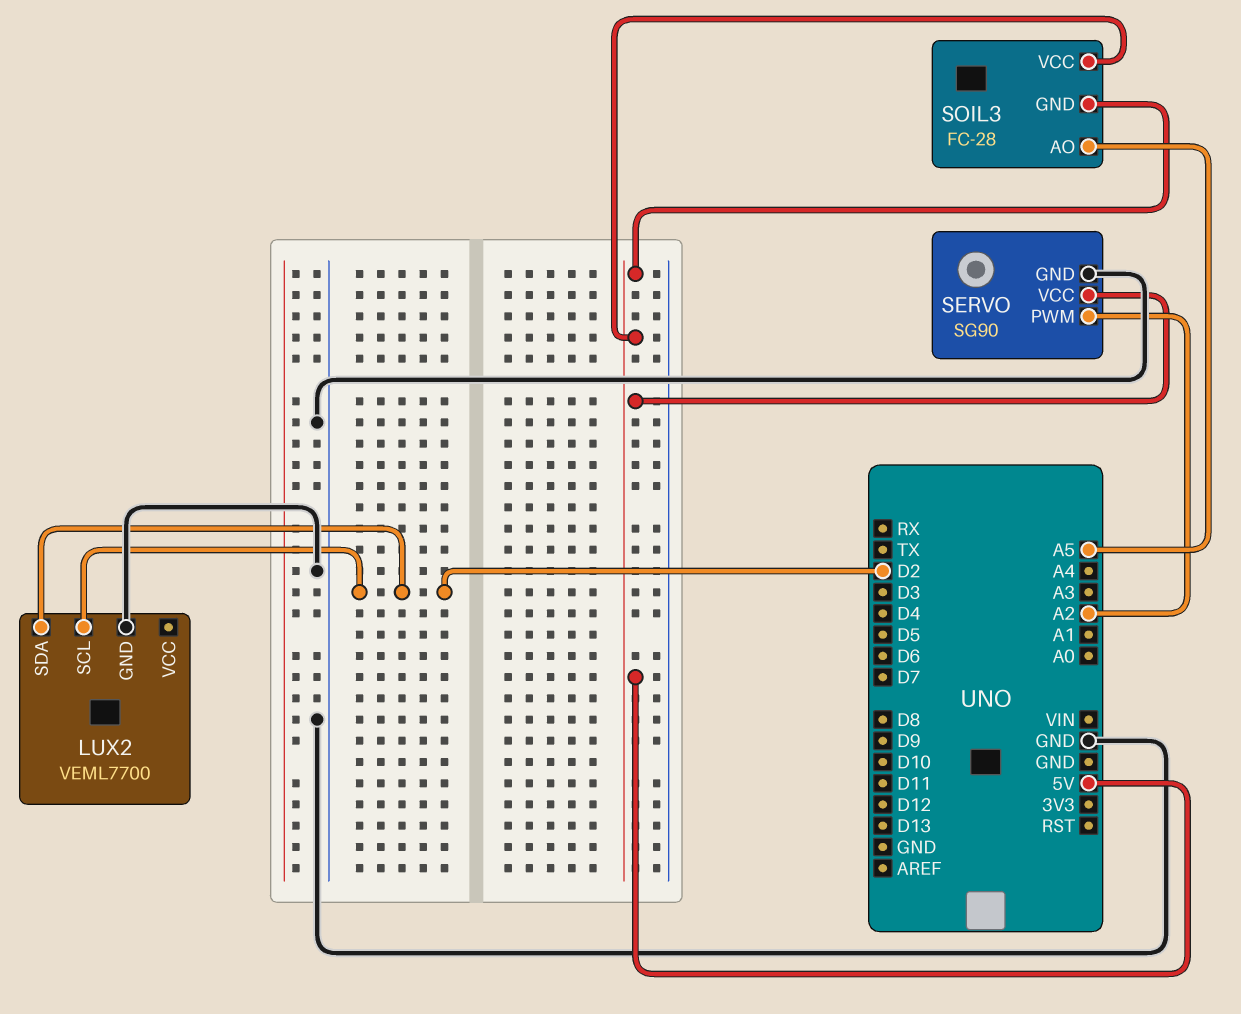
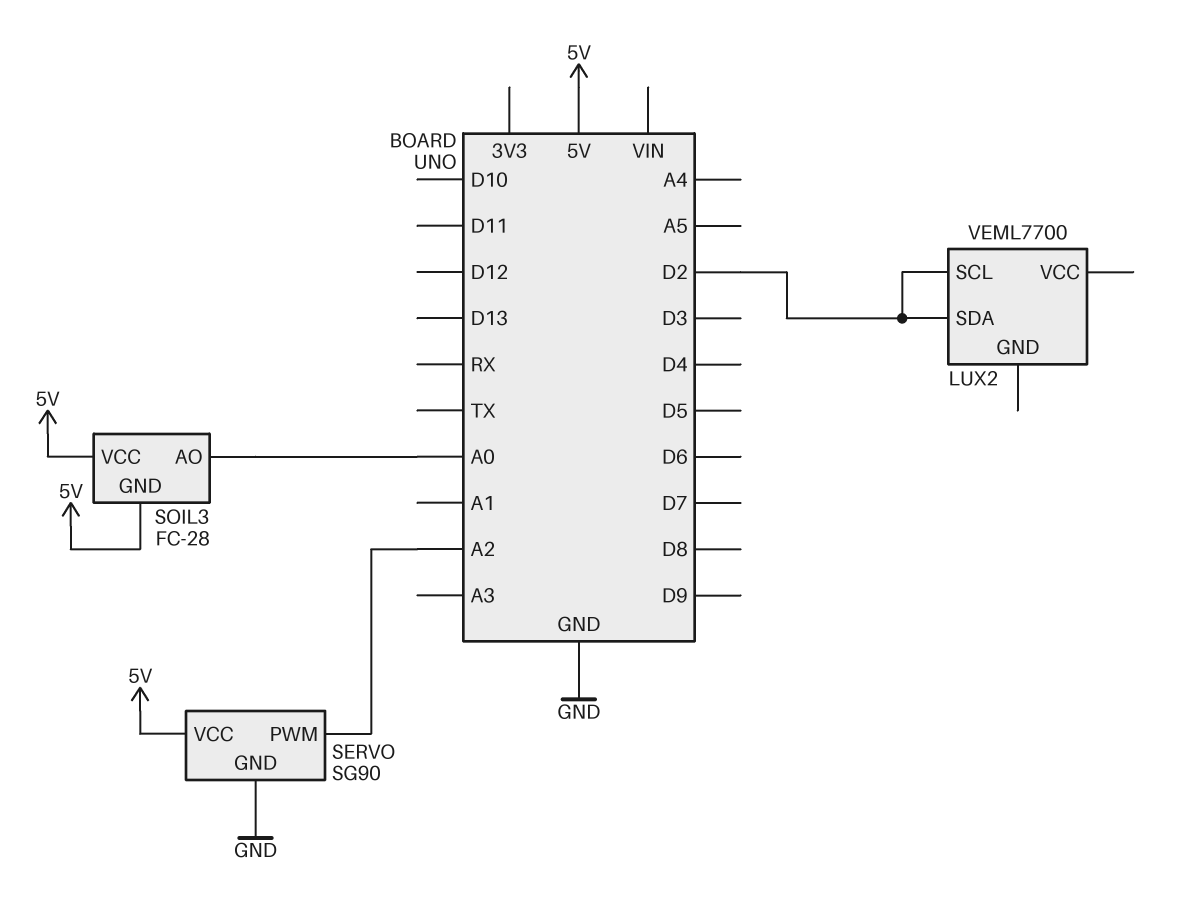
LUX2 pin GND: GND -> none
SOIL3 pin AO: A5 -> A0

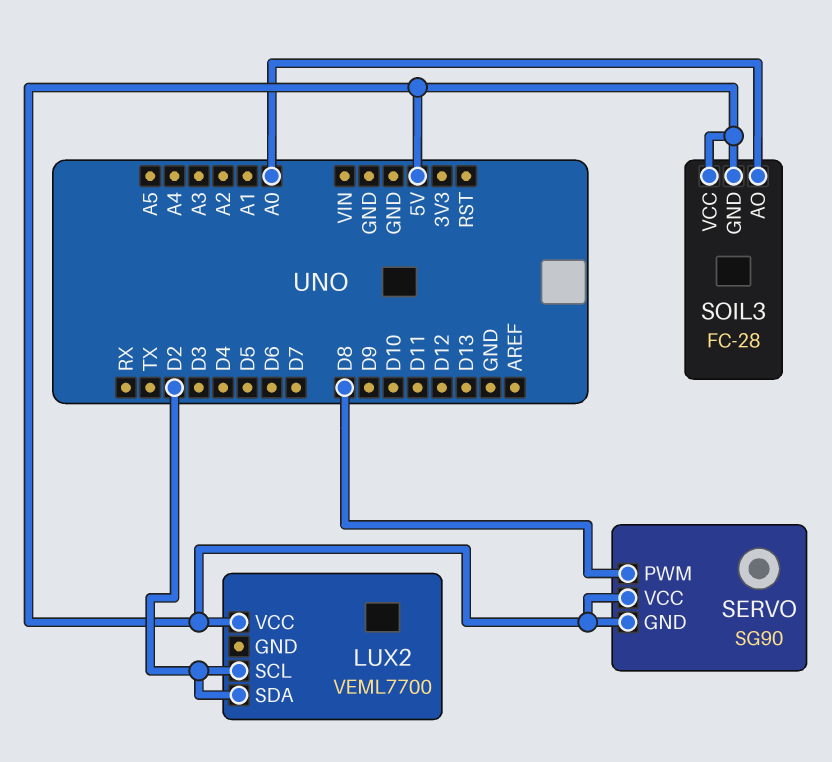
LUX2 pin VCC: none -> 5V
SERVO pin GND: GND -> 5V
SERVO pin PWM: A2 -> D8

